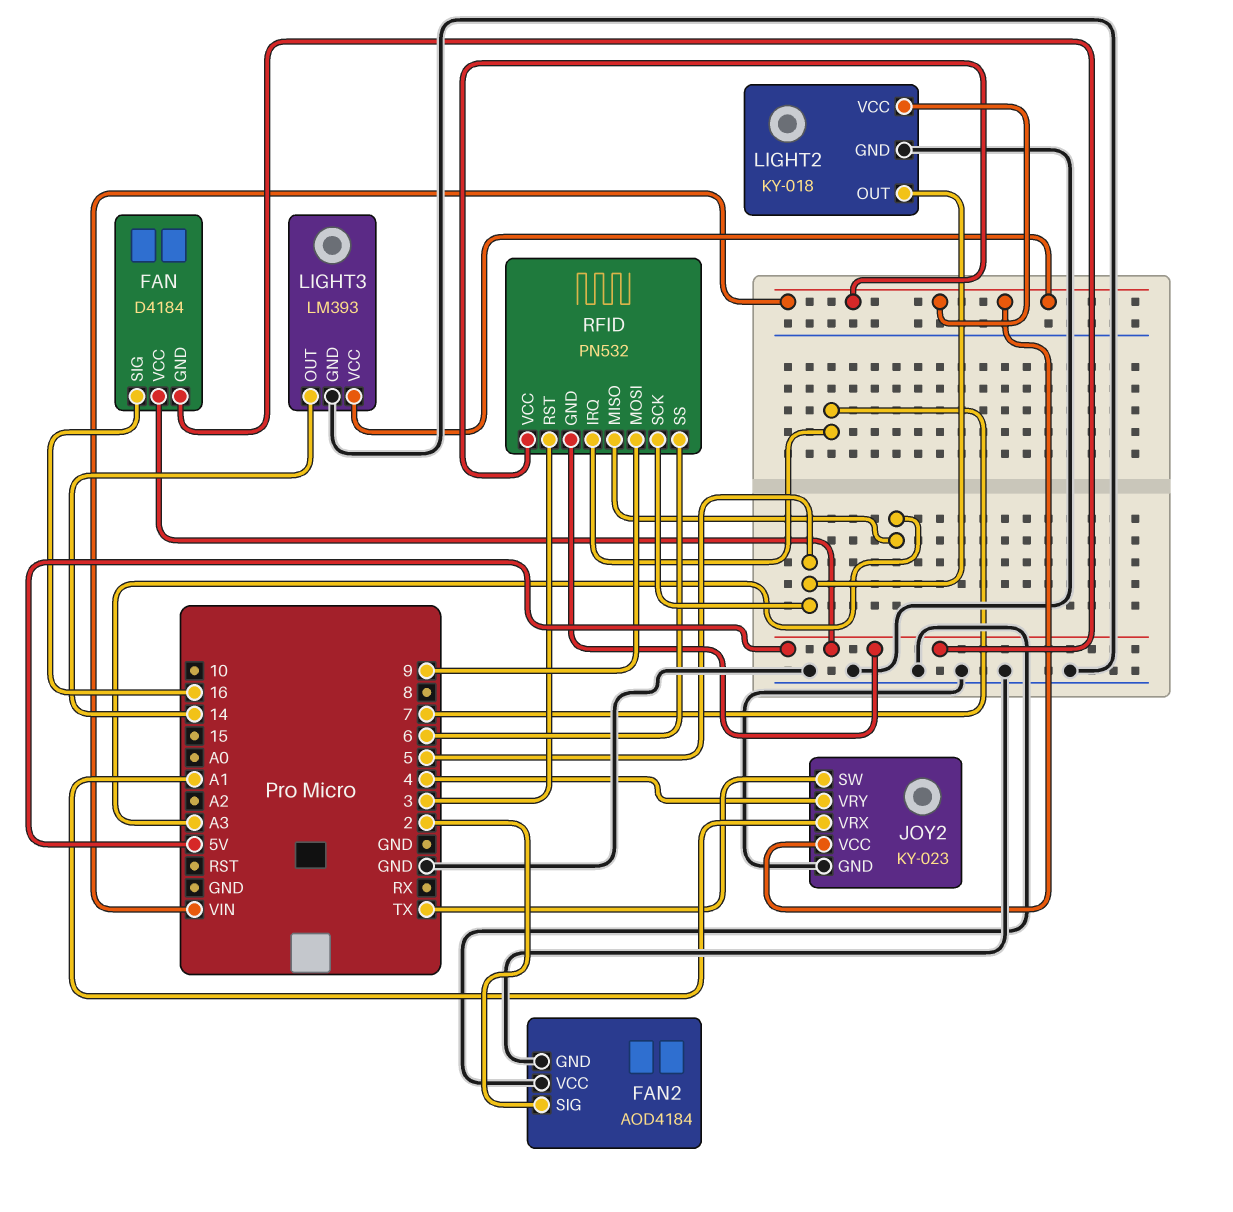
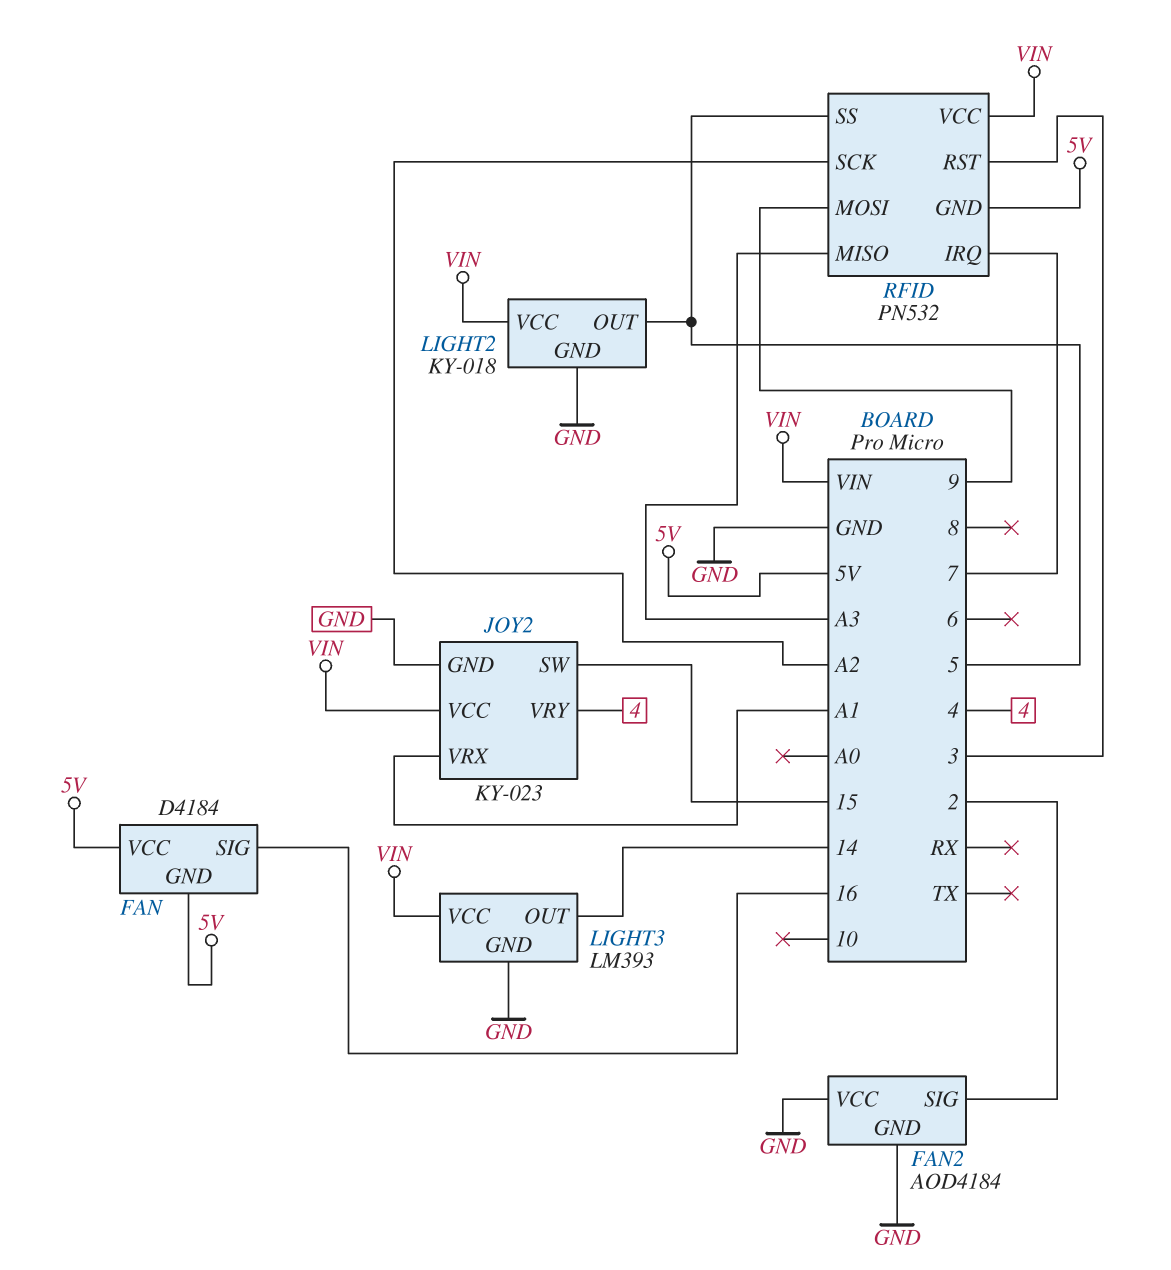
JOY2 pin SW: TX -> 15
RFID pin SCK: 5 -> A2
RFID pin SS: 6 -> 5

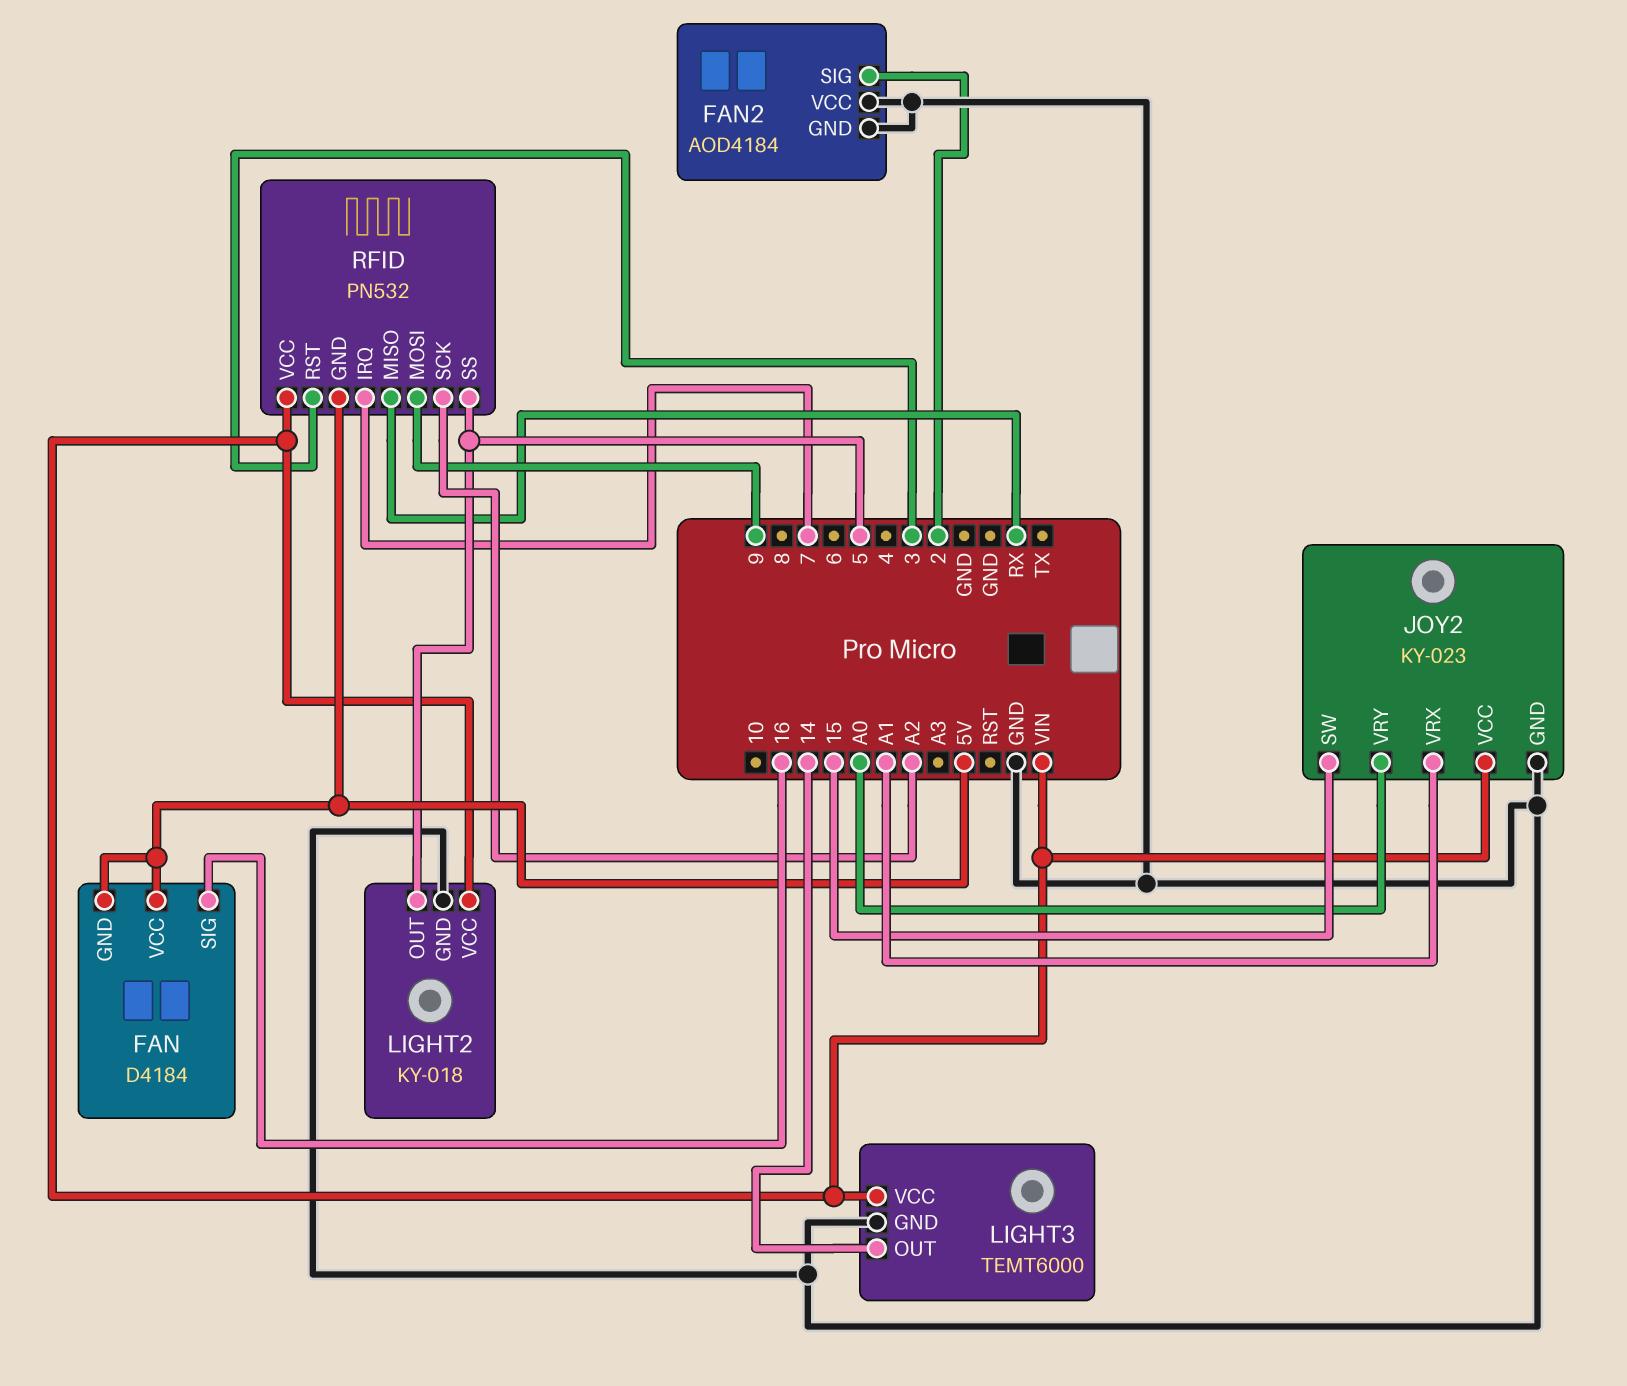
JOY2 pin VRY: 4 -> A0
LIGHT3: LM393 -> TEMT6000
RFID pin MISO: A3 -> RX

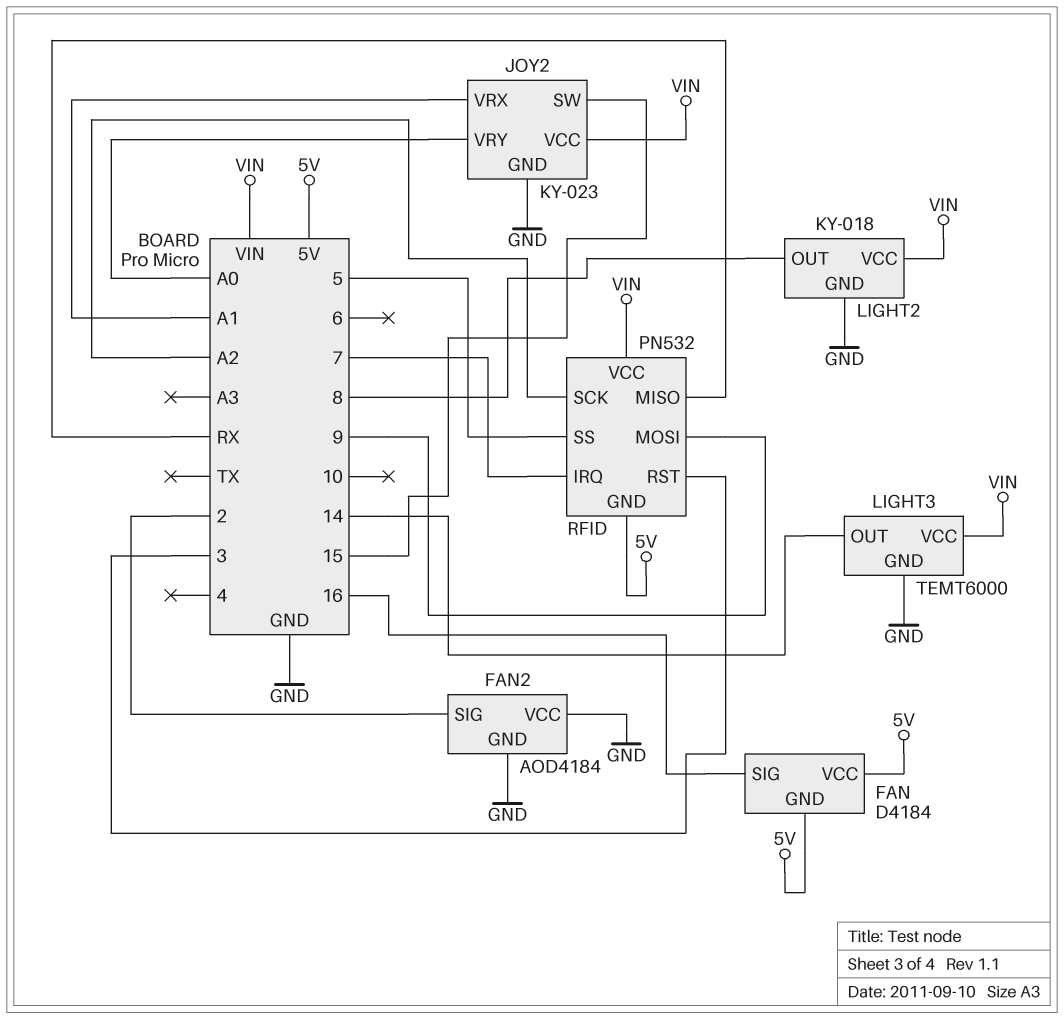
LIGHT2 pin OUT: 5 -> 8

